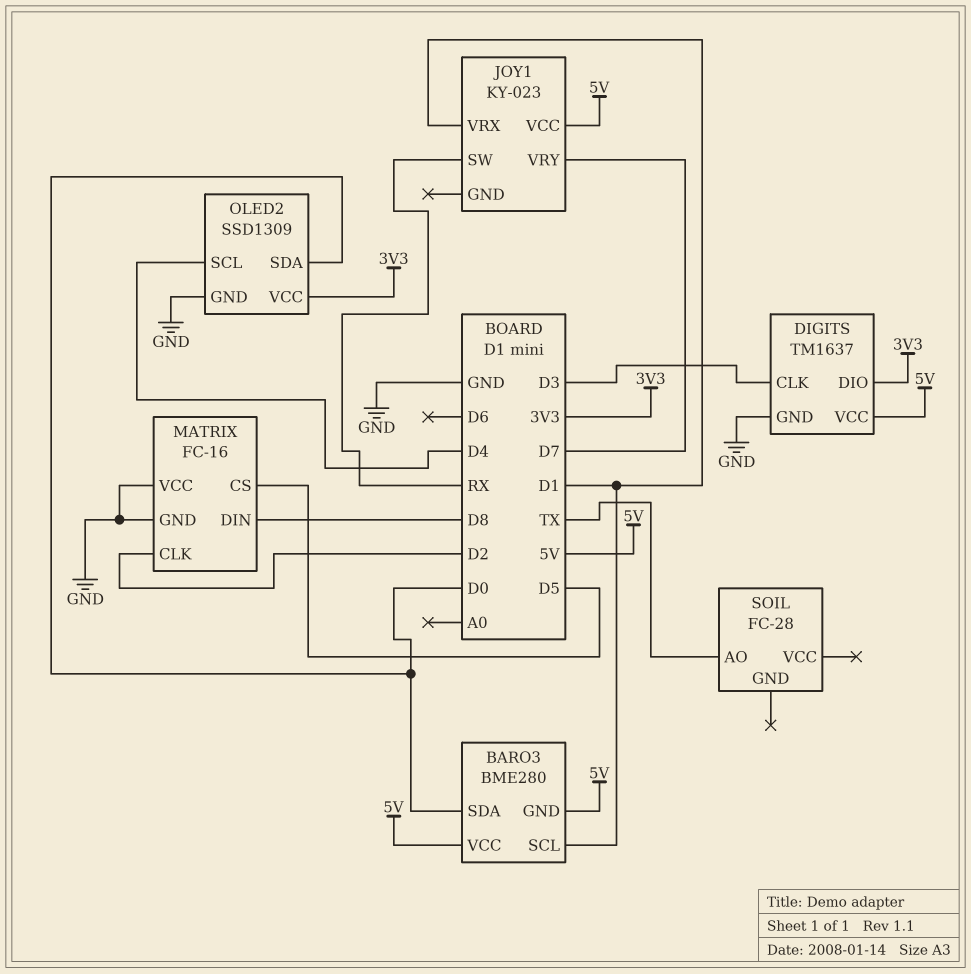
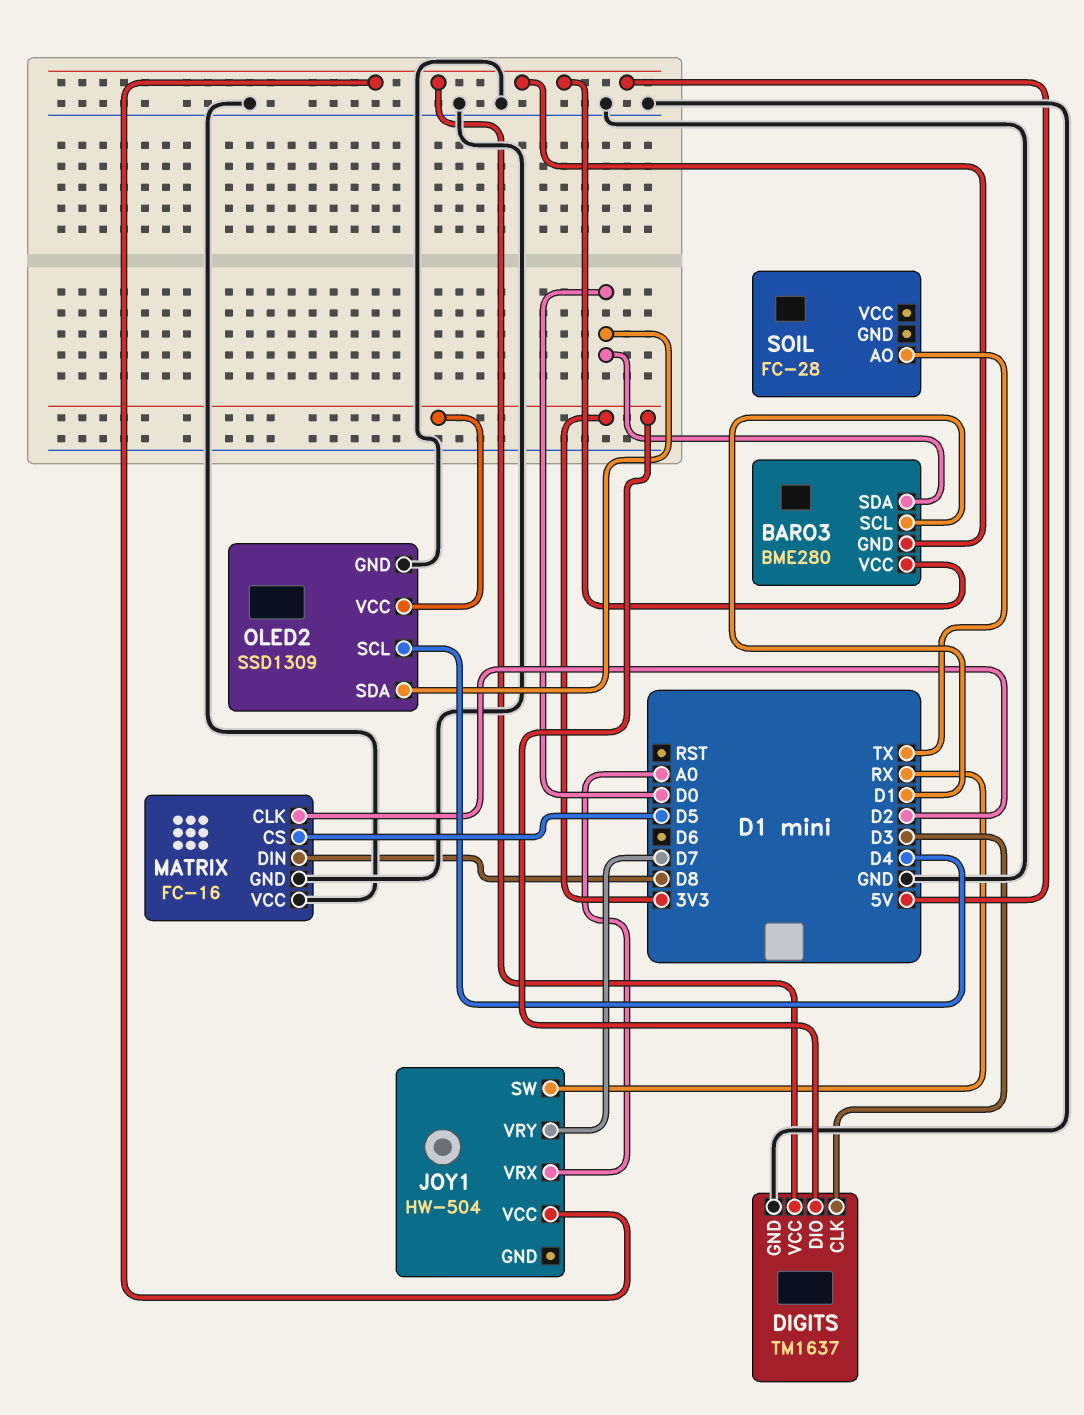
JOY1: KY-023 -> HW-504
JOY1 pin VRX: D1 -> A0

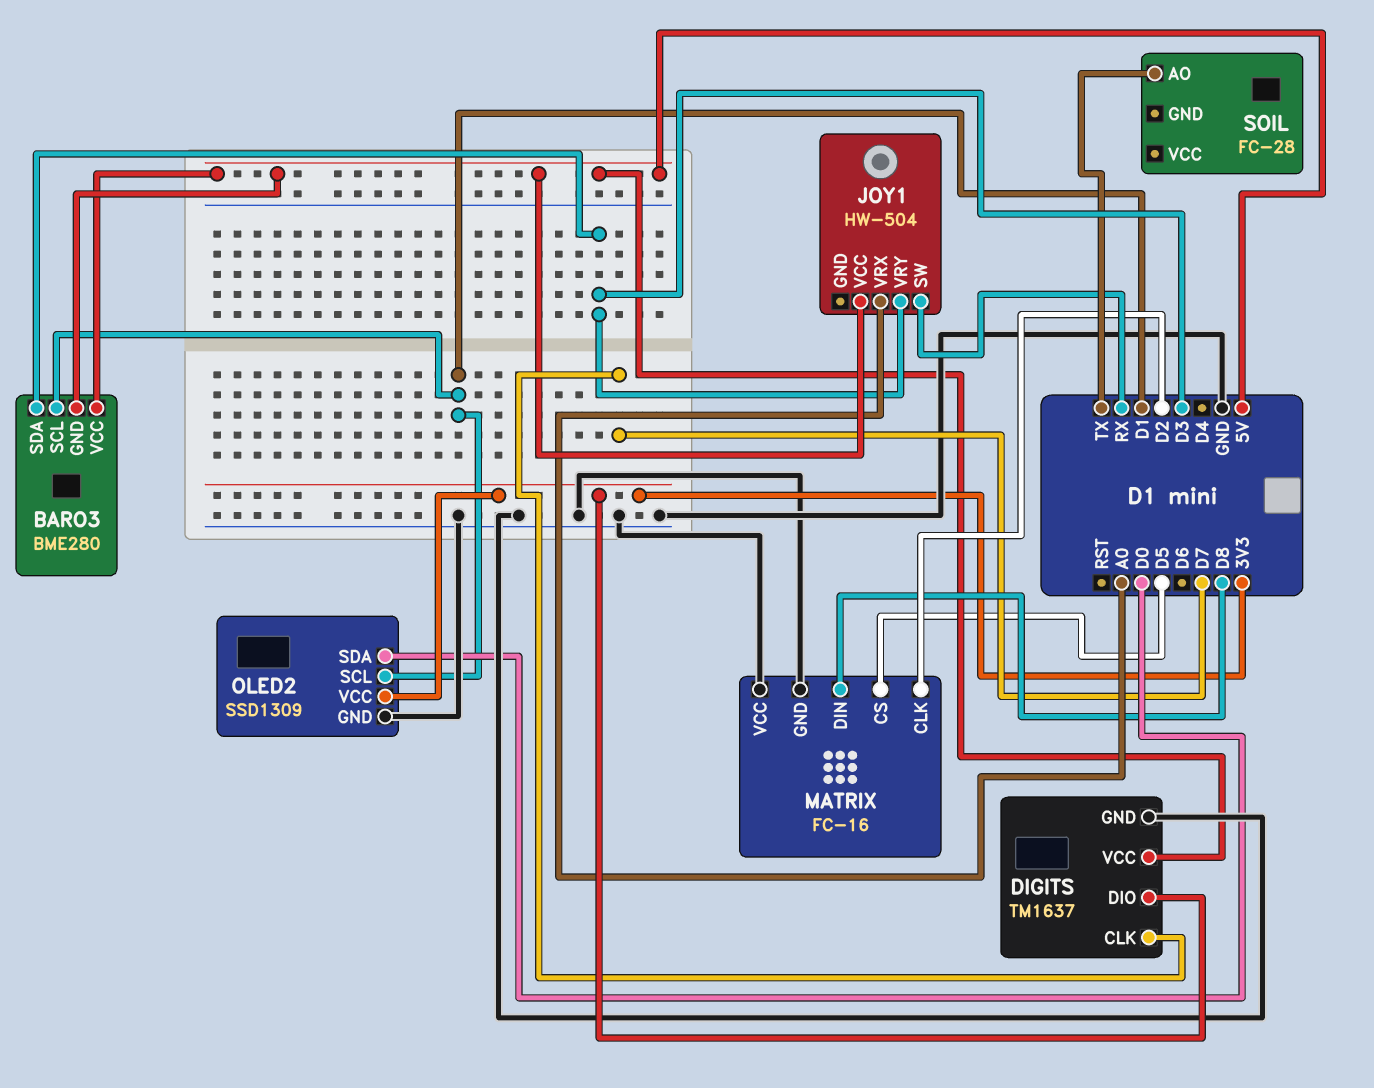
BARO3 pin SDA: D0 -> D3
DIGITS pin CLK: D3 -> D7
JOY1 pin VRY: D7 -> D3
OLED2 pin SCL: D4 -> D1

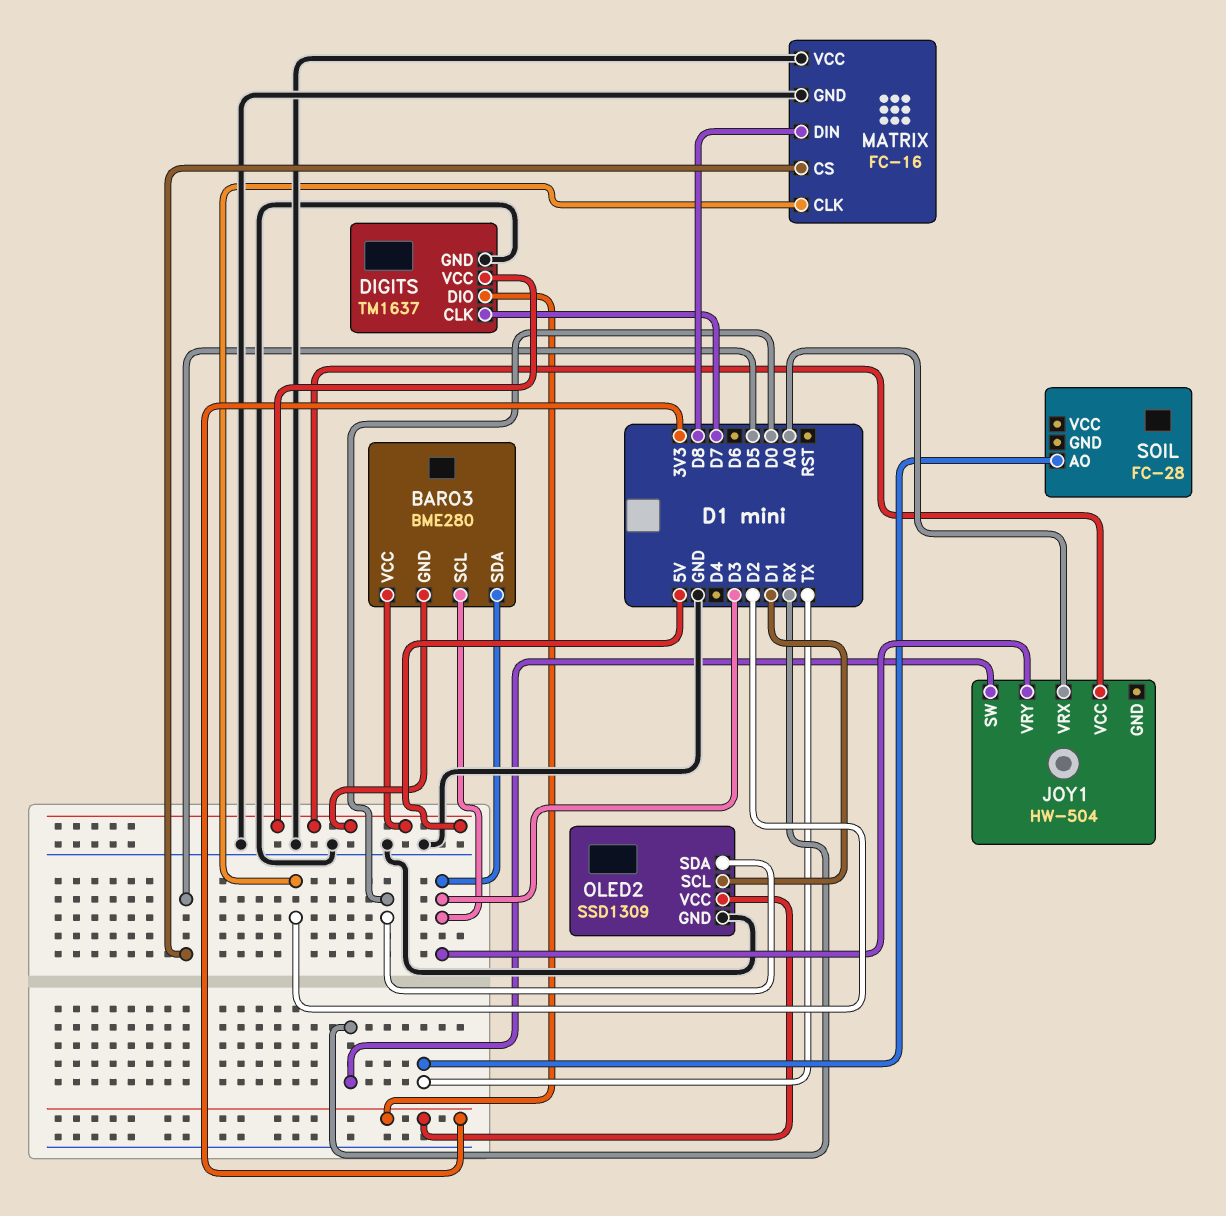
BARO3 pin SCL: D1 -> D3

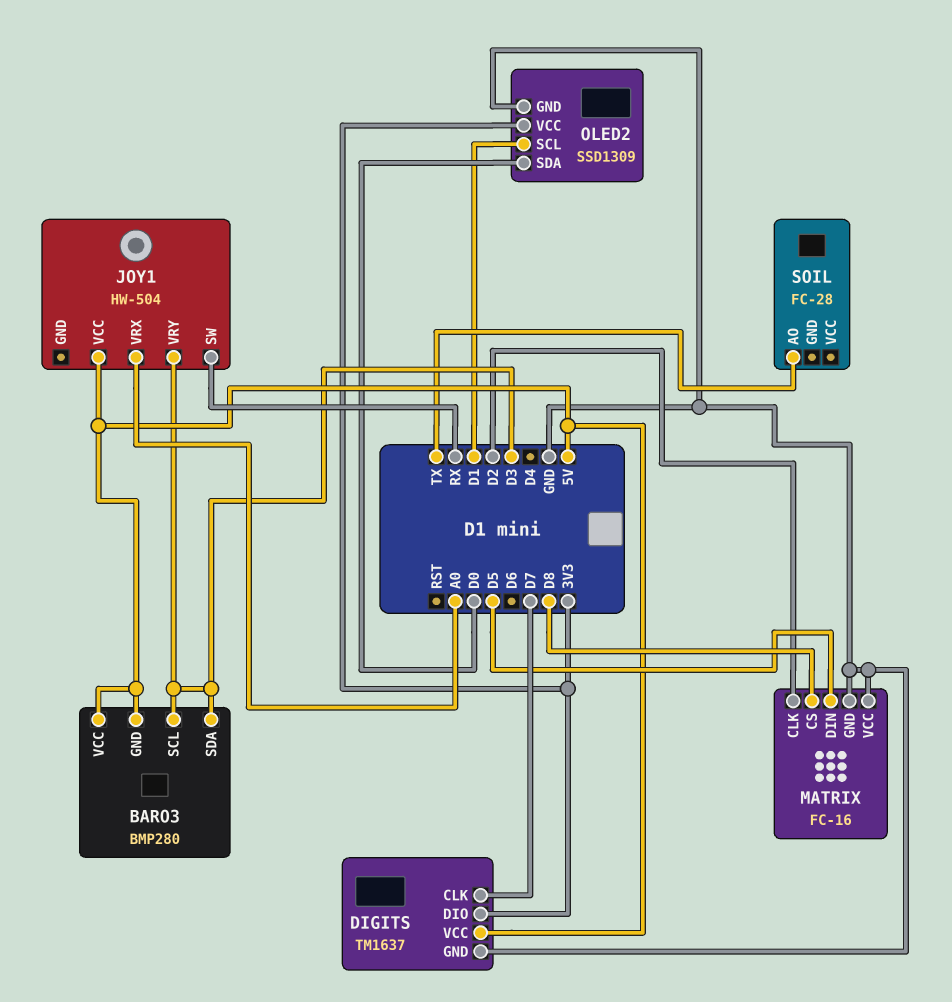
BARO3: BME280 -> BMP280
MATRIX pin CS: D5 -> D8
MATRIX pin DIN: D8 -> D5

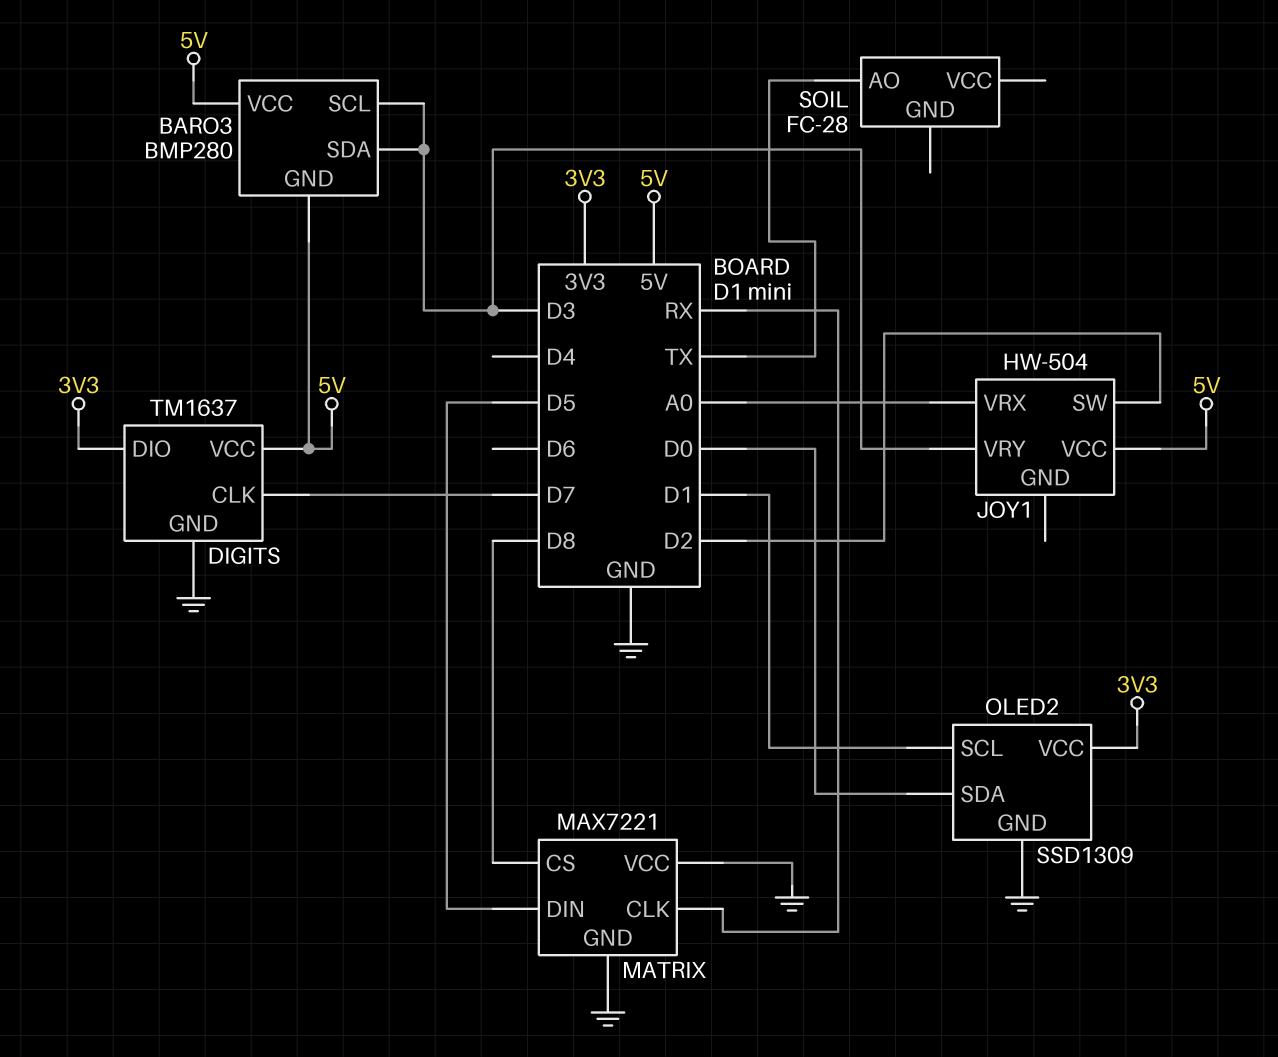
JOY1 pin SW: RX -> D2
MATRIX: FC-16 -> MAX7221
MATRIX pin CLK: D2 -> RX

